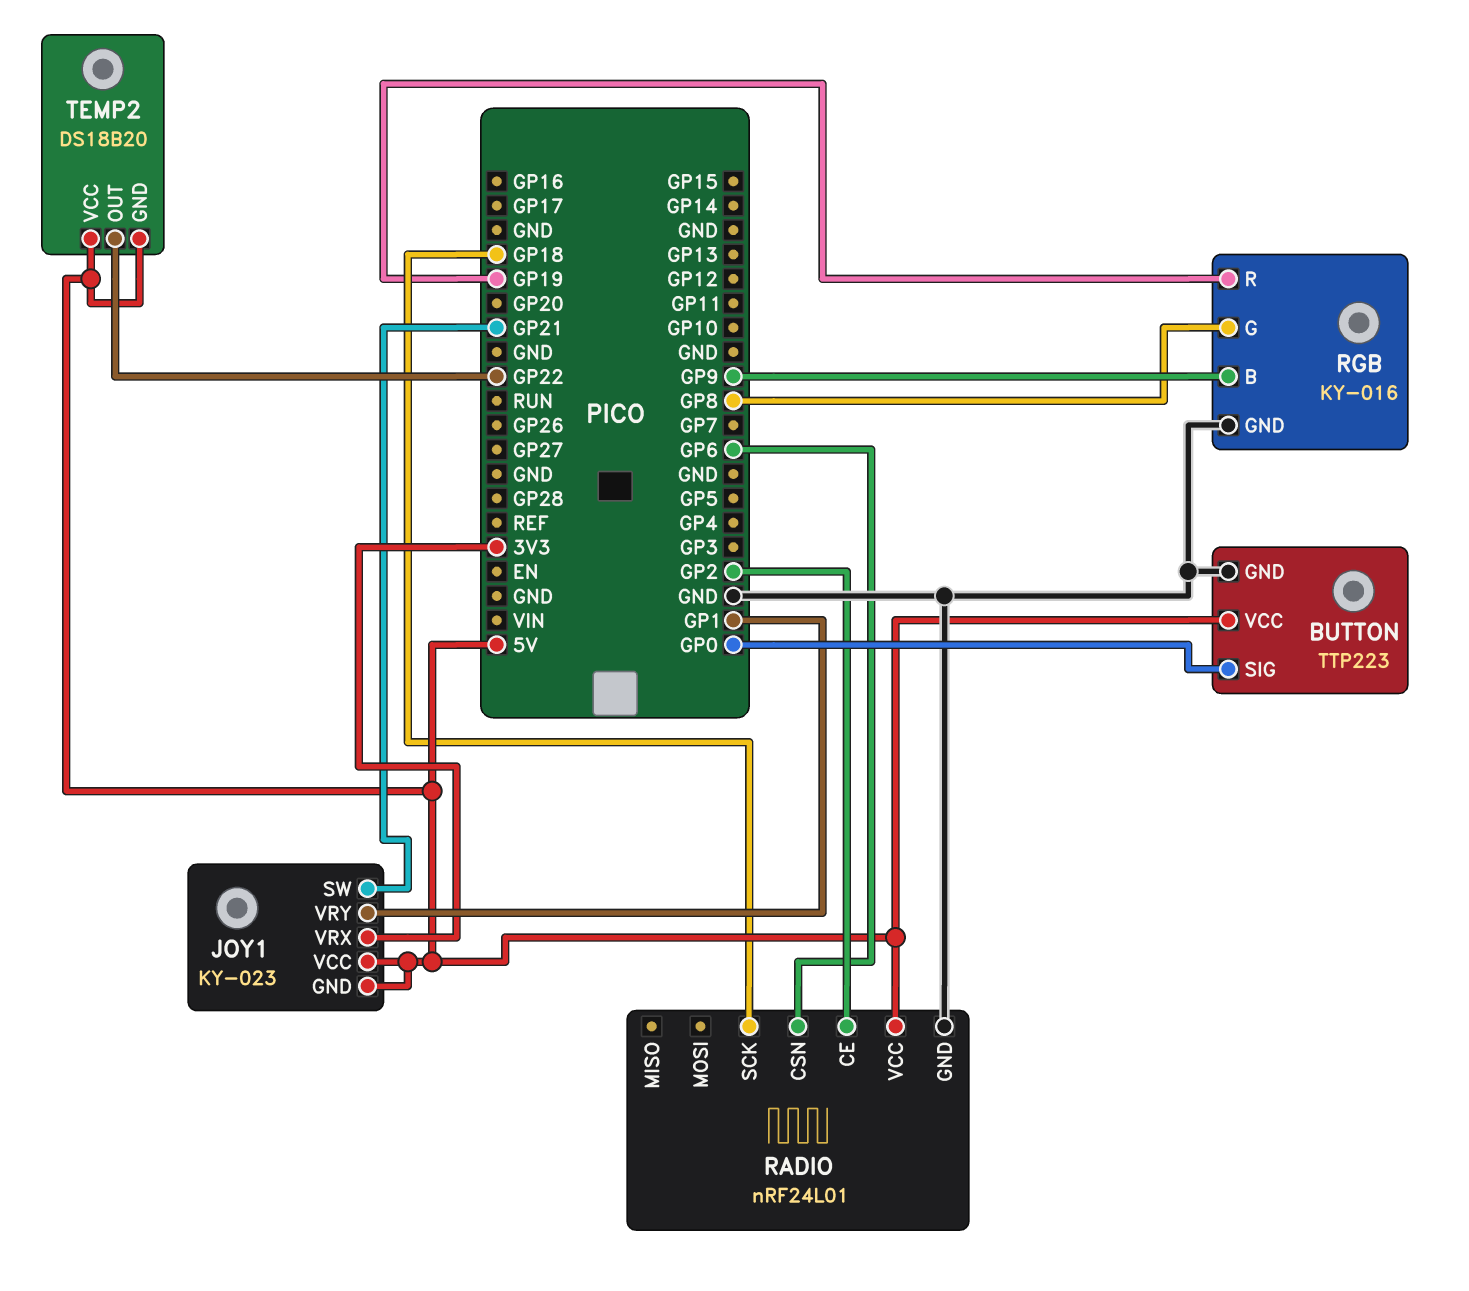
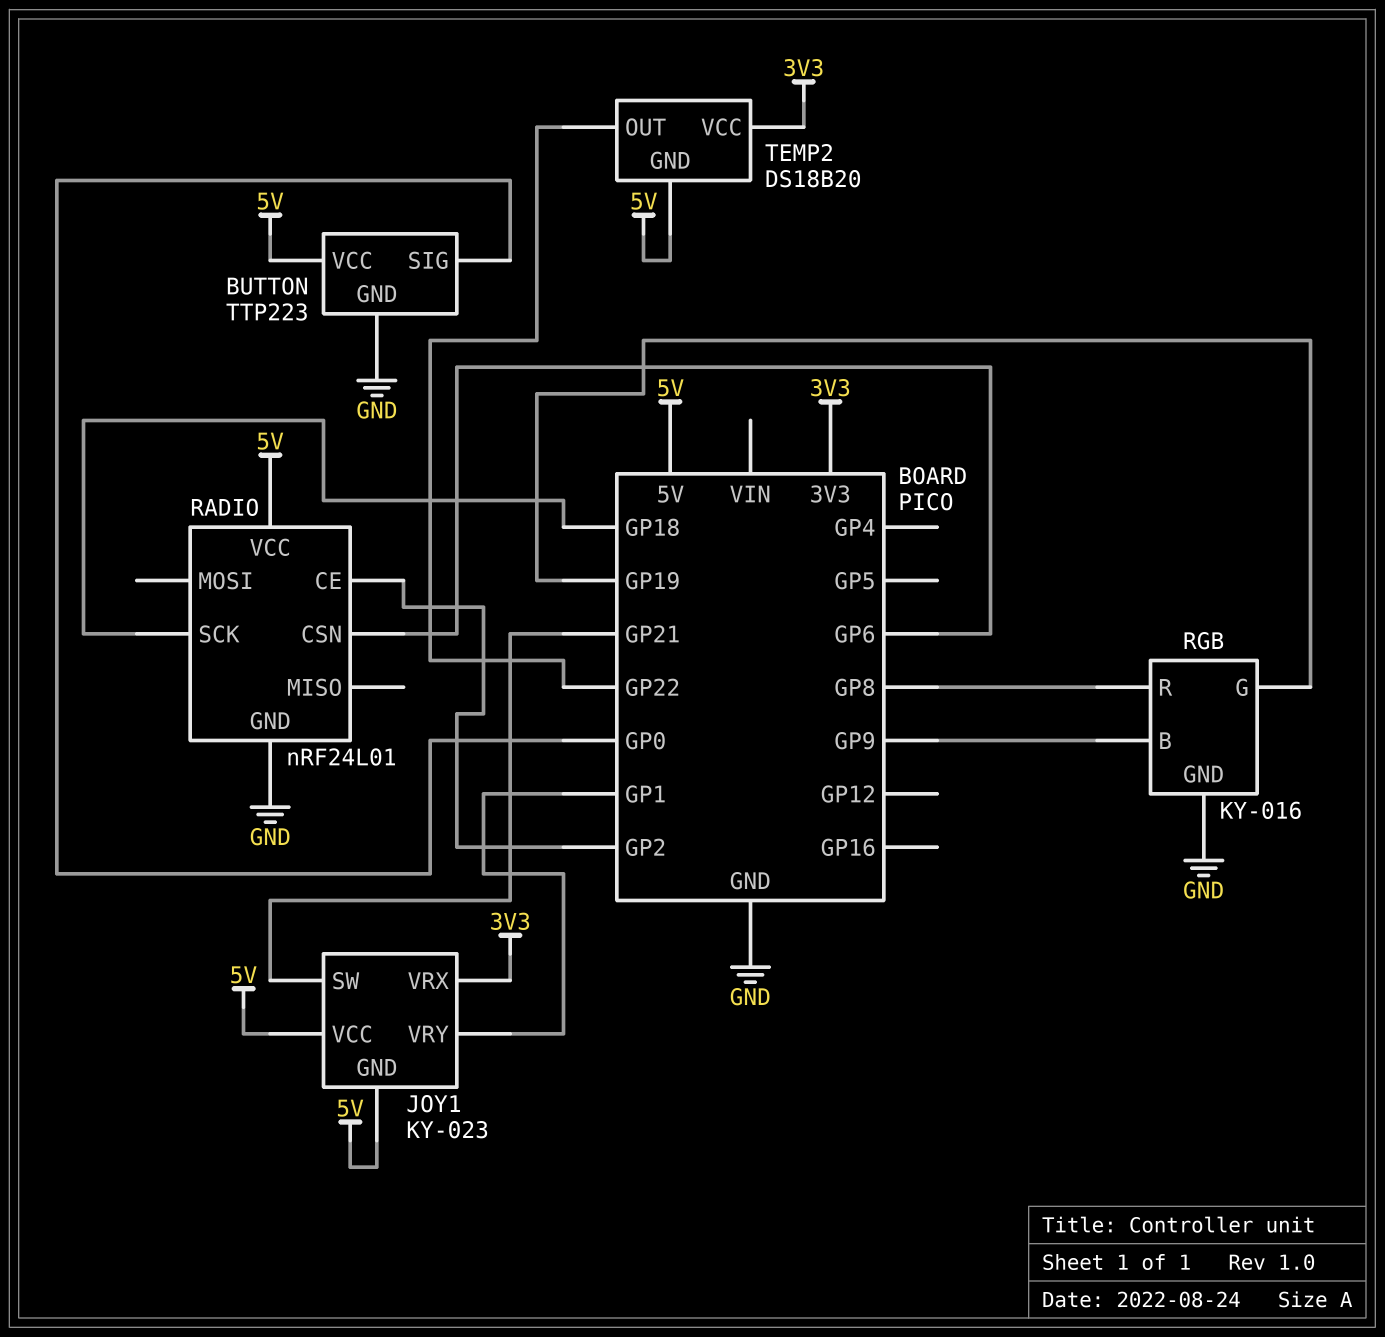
RGB pin G: GP8 -> GP19
RGB pin R: GP19 -> GP8
TEMP2 pin VCC: 5V -> 3V3

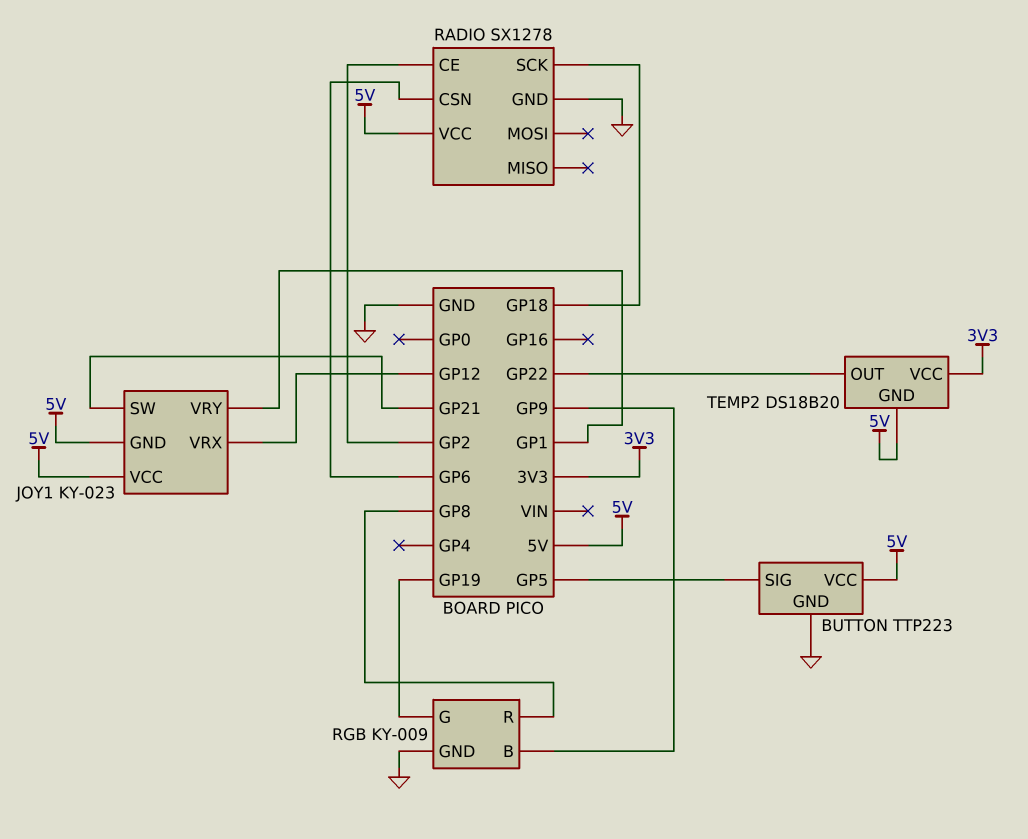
BUTTON pin SIG: GP0 -> GP5
JOY1 pin VRX: 3V3 -> GP12
RADIO: nRF24L01 -> SX1278
RGB: KY-016 -> KY-009

